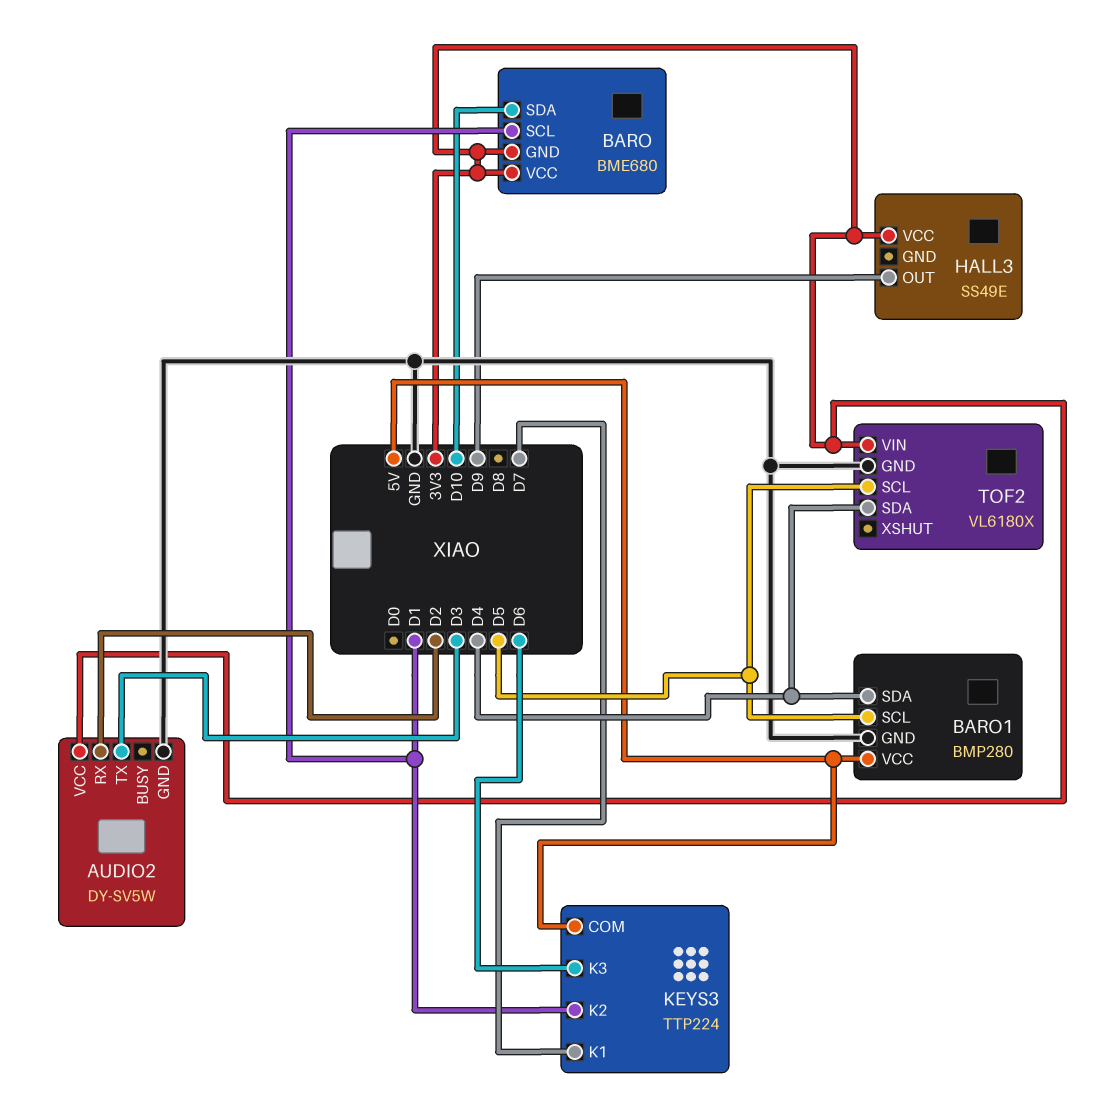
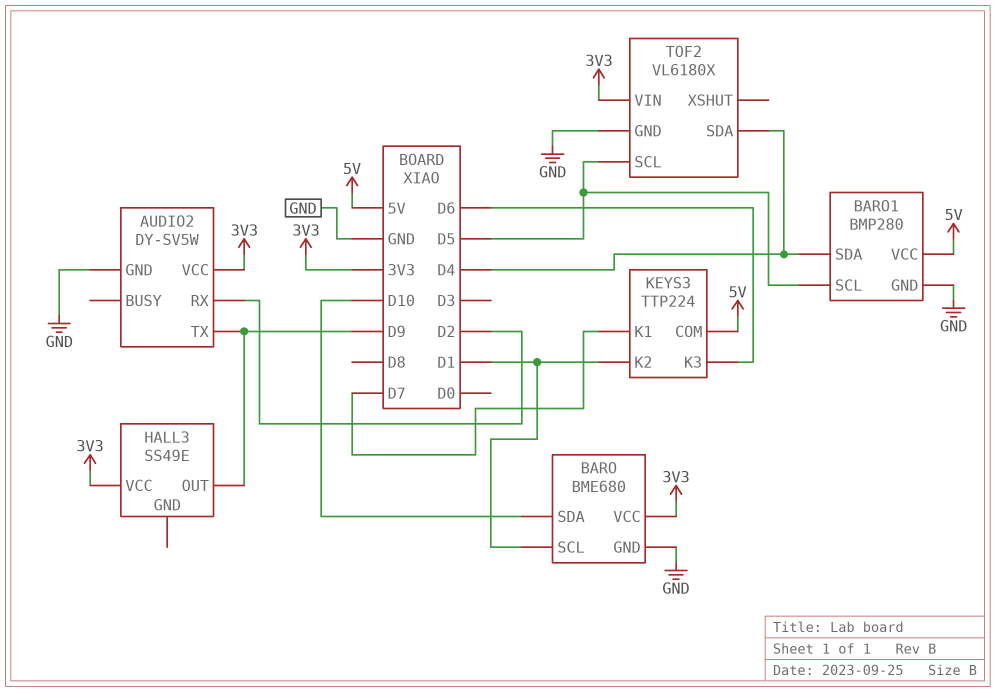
AUDIO2 pin TX: D3 -> D9
BARO pin GND: 3V3 -> GND

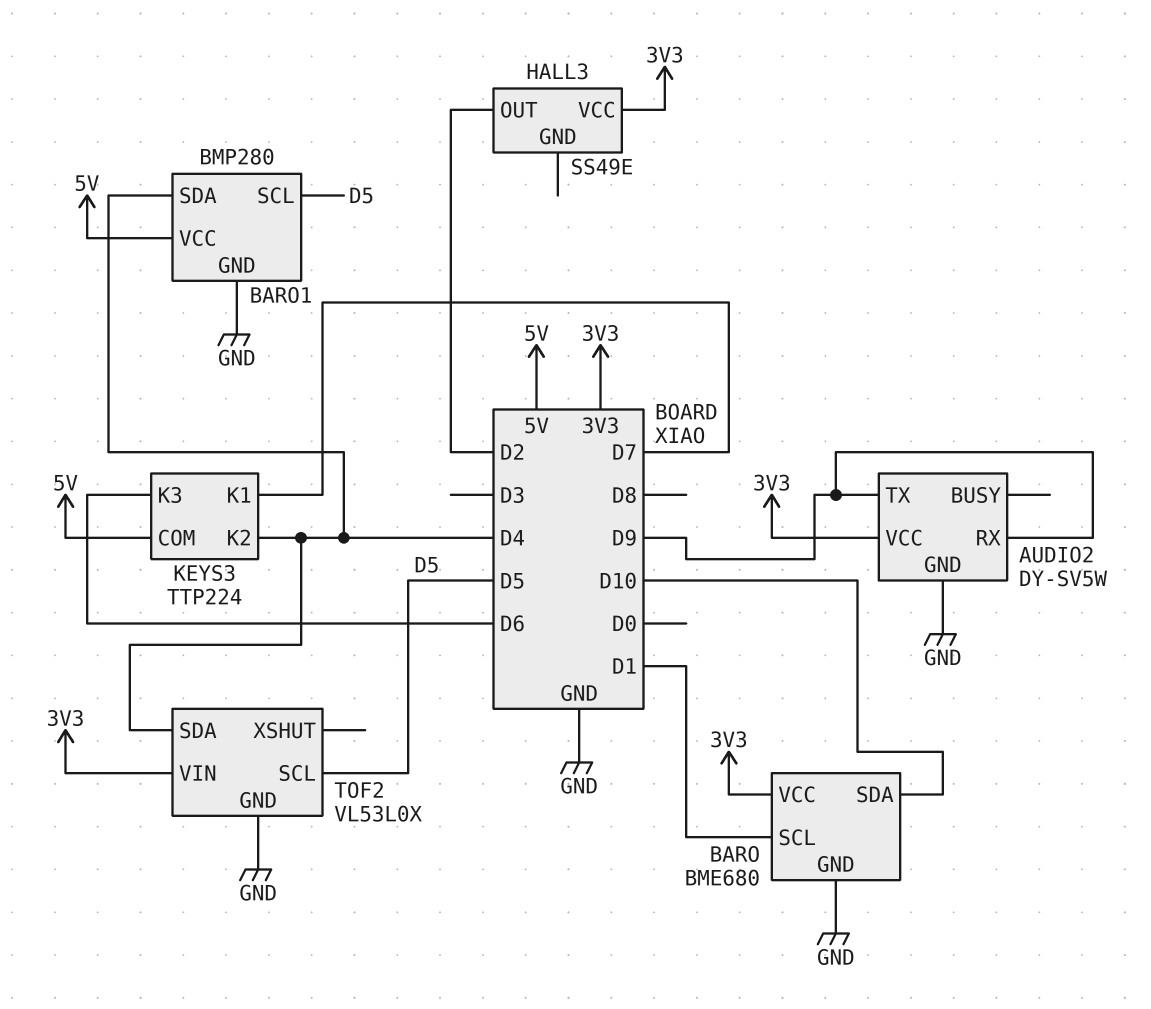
AUDIO2 pin RX: D2 -> D9
HALL3 pin OUT: D9 -> D2
KEYS3 pin K2: D1 -> D4
TOF2: VL6180X -> VL53L0X

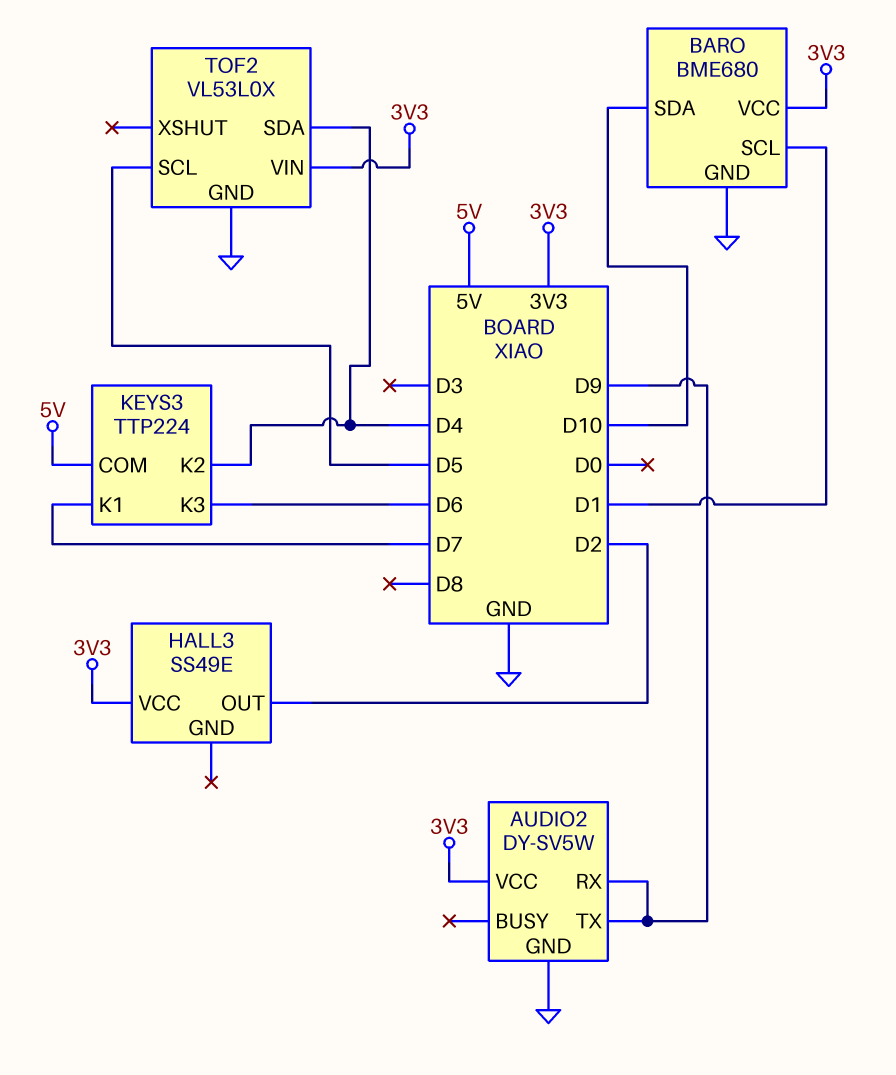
BARO1: BMP280 -> none
BARO1 pin GND: GND -> none
BARO1 pin SCL: D5 -> none
BARO1 pin SDA: D4 -> none
BARO1 pin VCC: 5V -> none

